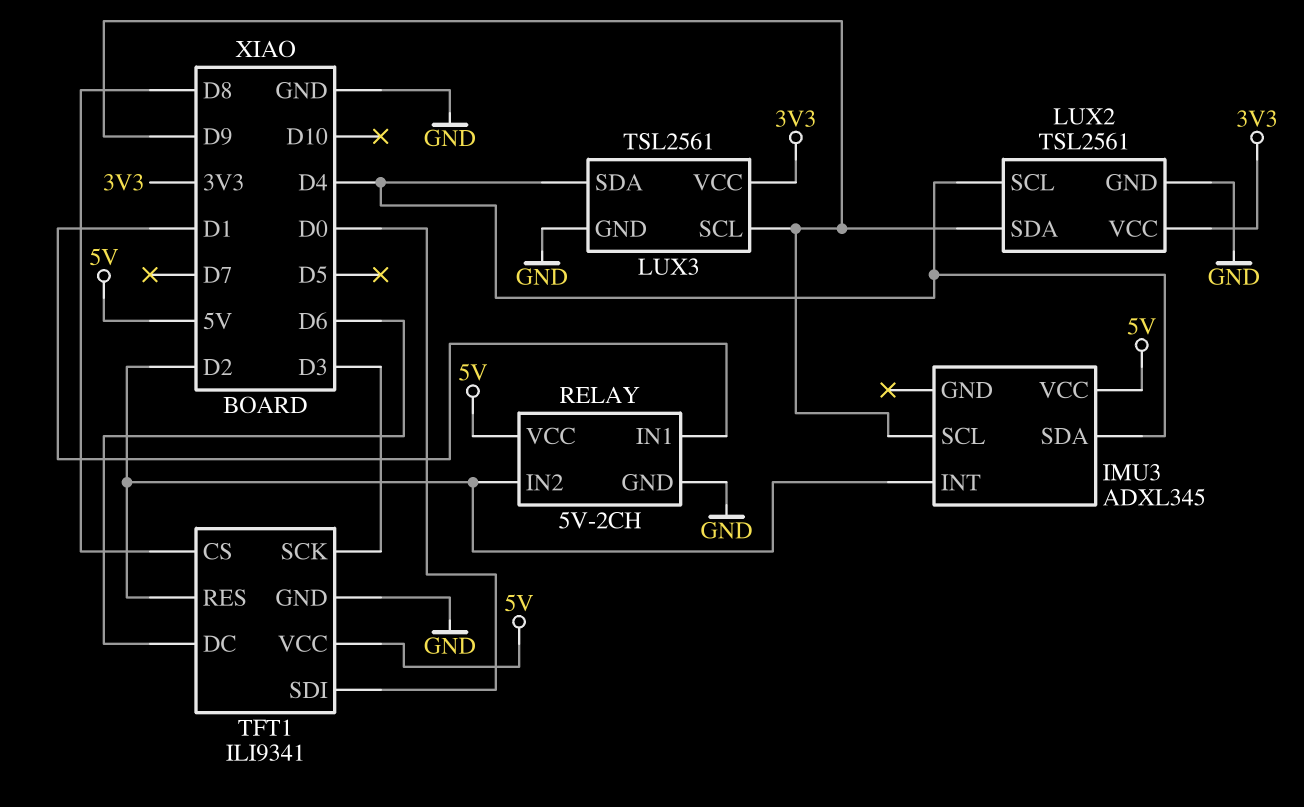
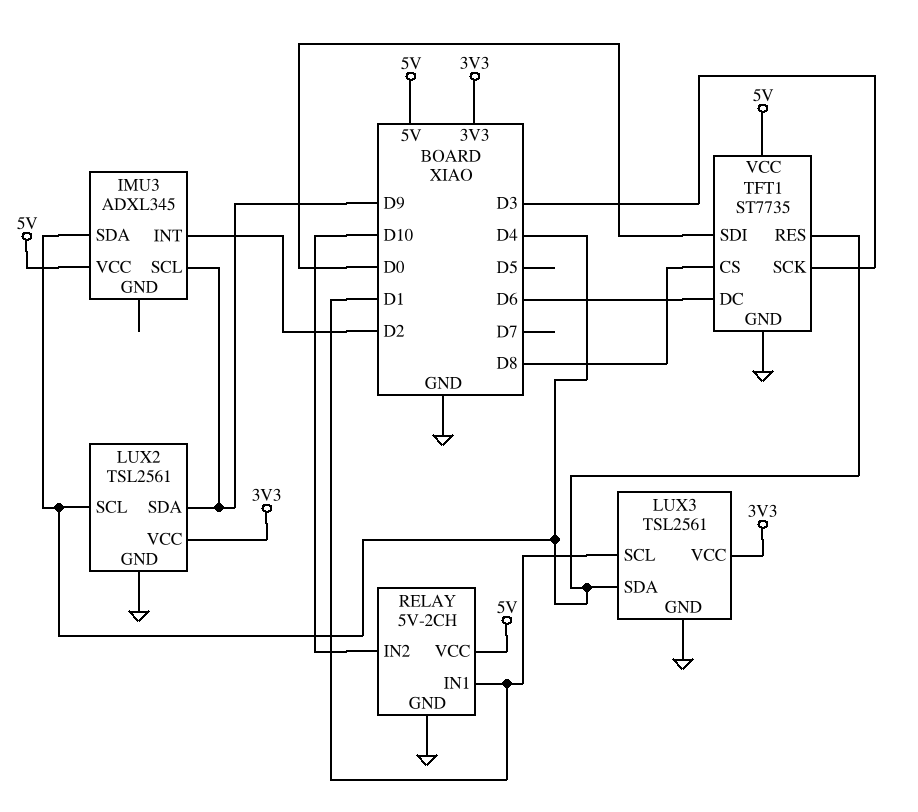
LUX3 pin SCL: D9 -> D1
RELAY pin IN2: D2 -> D10
TFT1: ILI9341 -> ST7735
TFT1 pin RES: D2 -> D4

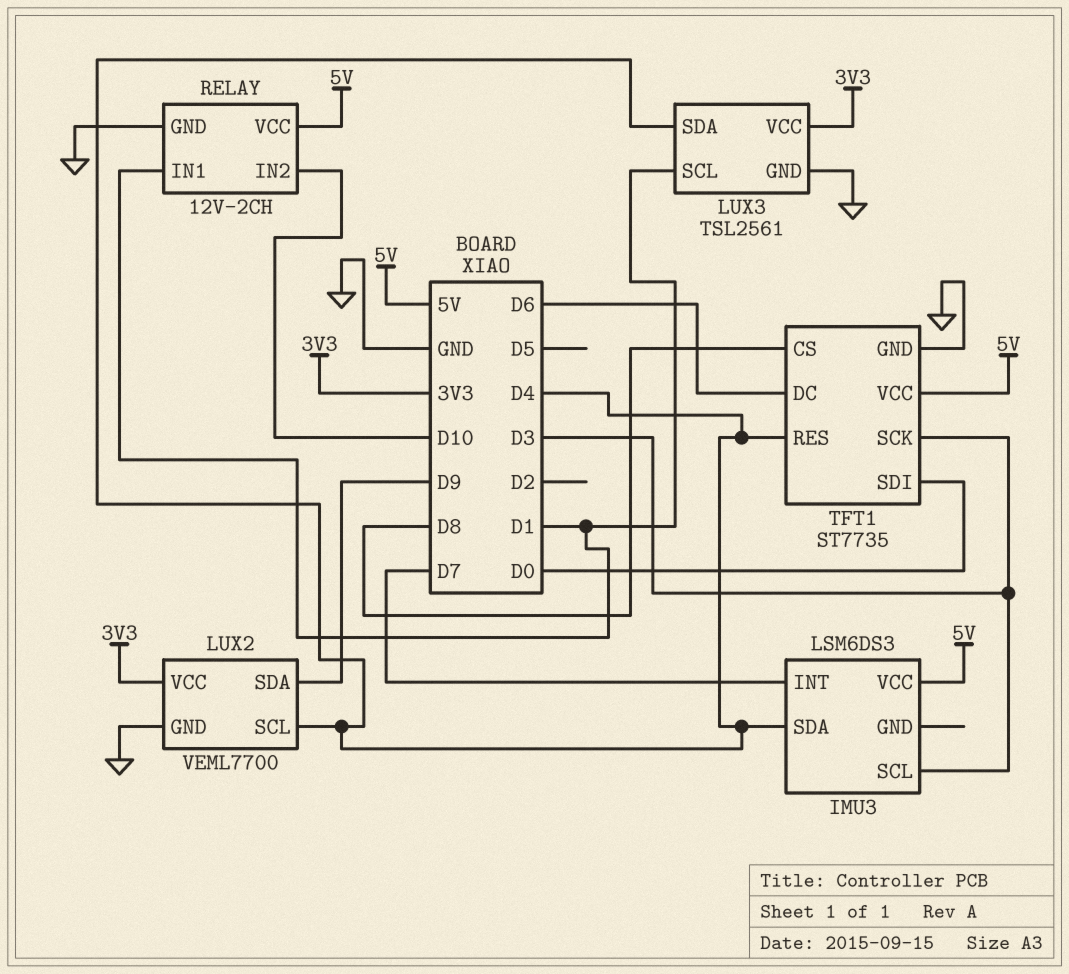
IMU3: ADXL345 -> LSM6DS3
IMU3 pin INT: D2 -> D7
IMU3 pin SCL: D9 -> D3
LUX2: TSL2561 -> VEML7700
RELAY: 5V-2CH -> 12V-2CH

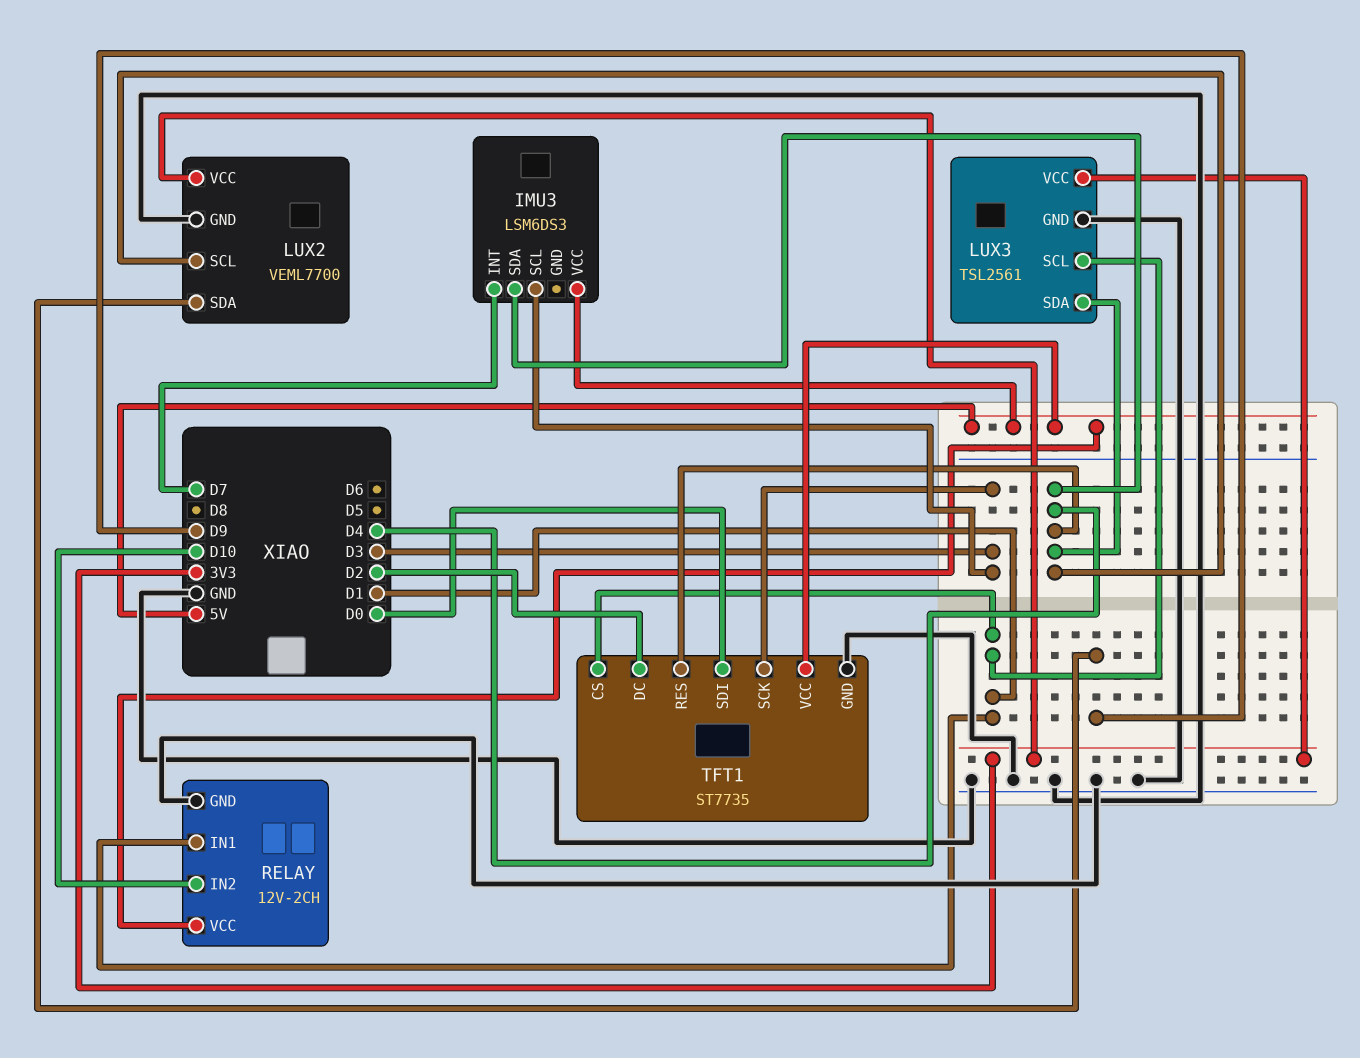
TFT1 pin CS: D8 -> D1
TFT1 pin DC: D6 -> D2

